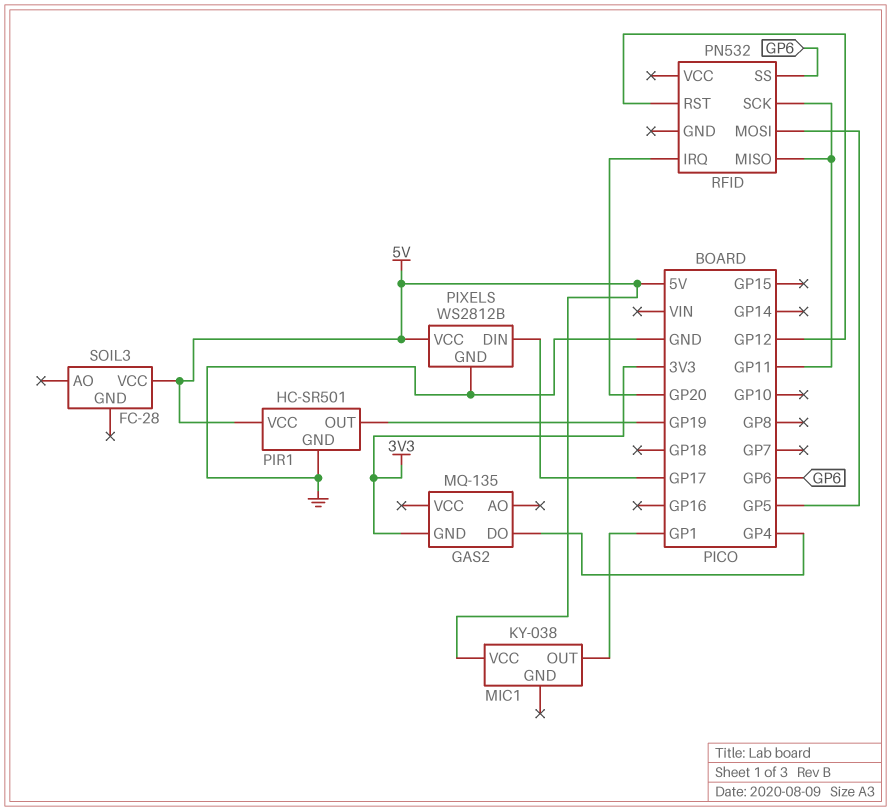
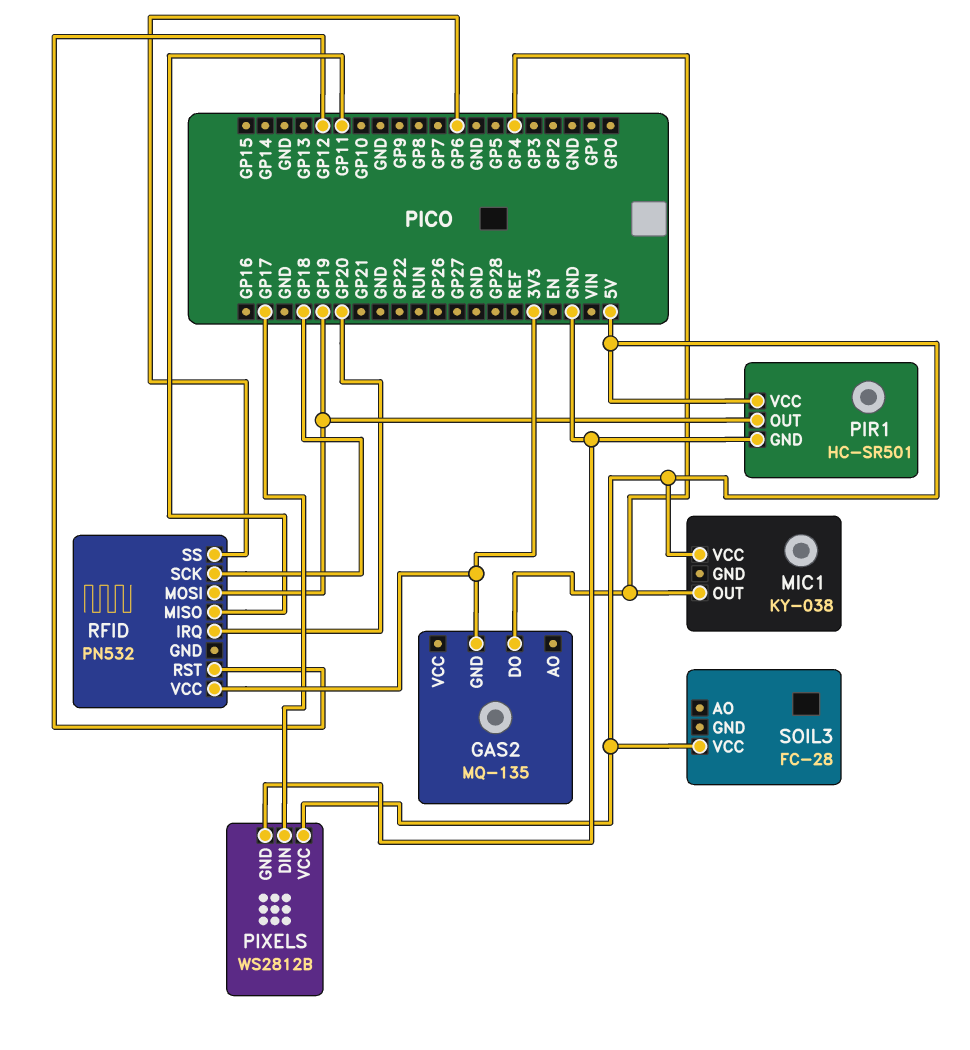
MIC1 pin OUT: GP1 -> GP4
RFID pin MOSI: GP5 -> GP19
RFID pin SCK: GP11 -> GP18
RFID pin VCC: none -> 3V3

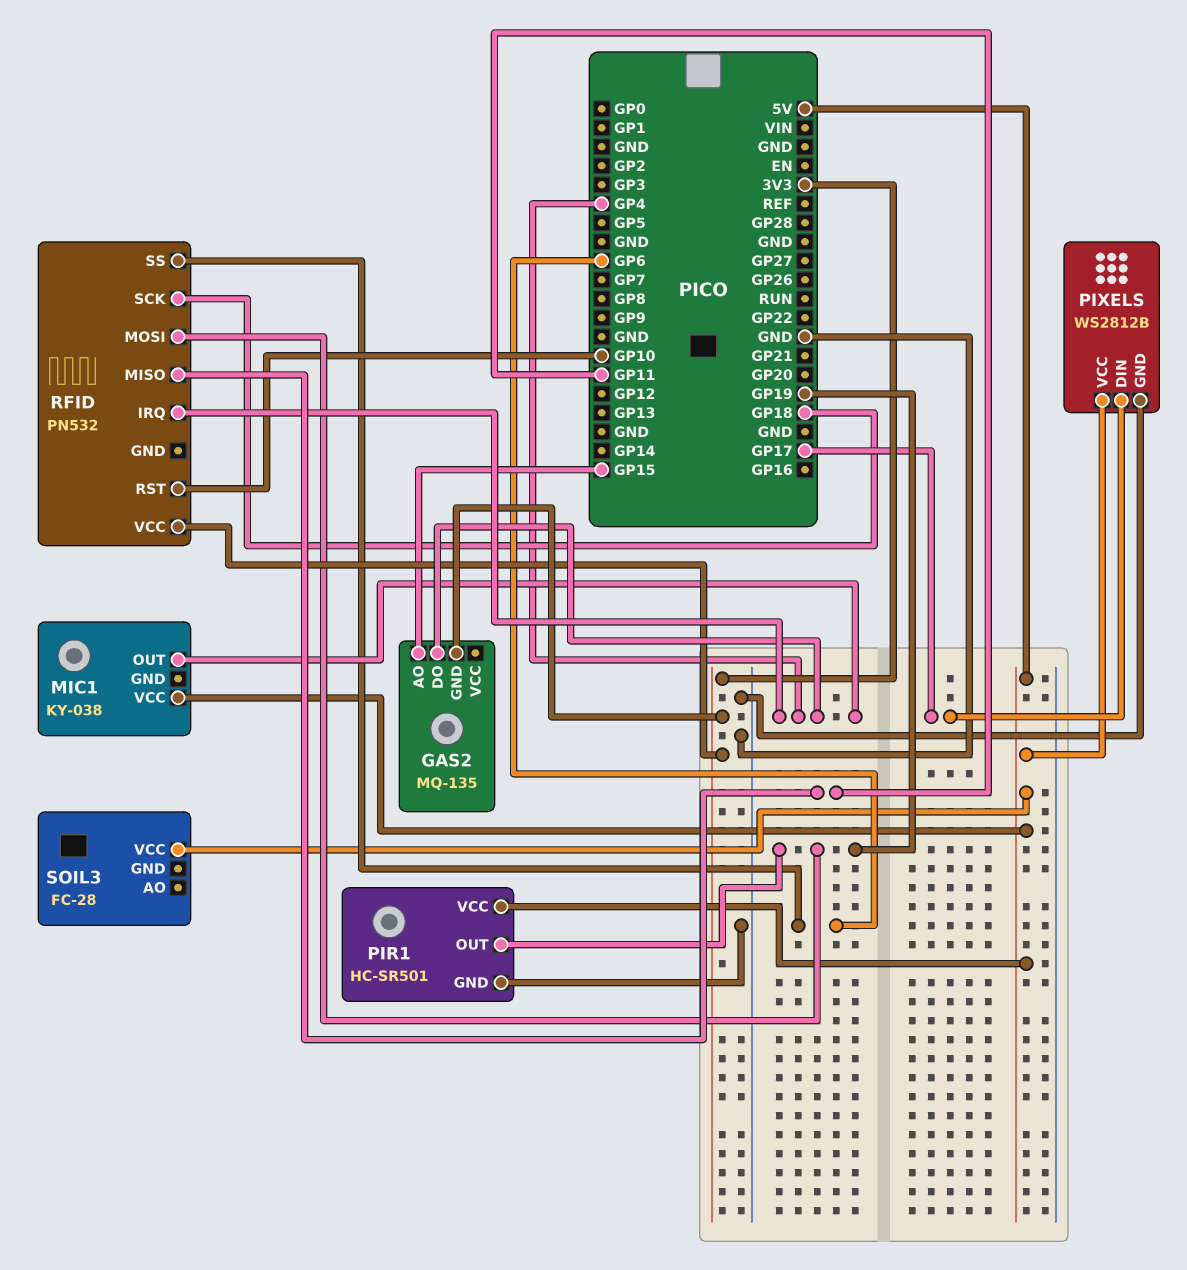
GAS2 pin AO: none -> GP15
RFID pin IRQ: GP20 -> GP4
RFID pin RST: GP12 -> GP10

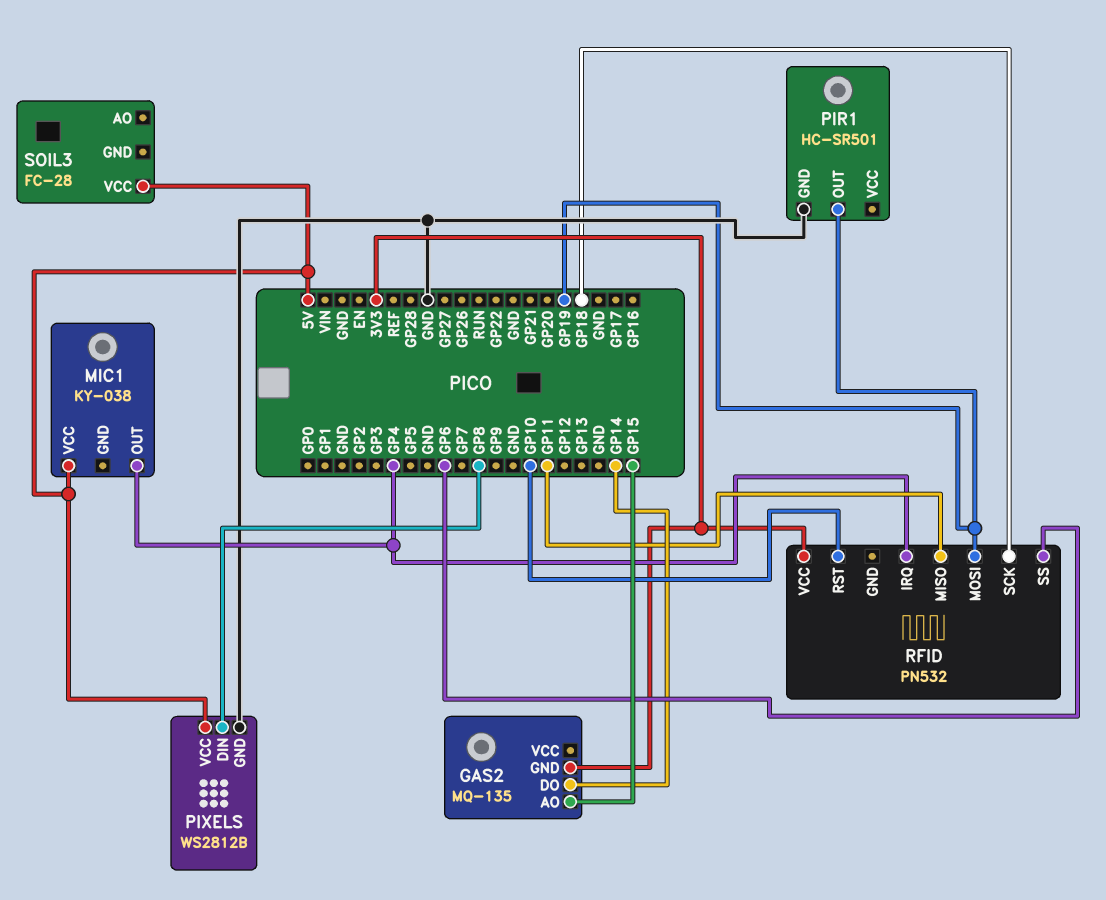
GAS2 pin DO: GP4 -> GP14
PIR1 pin VCC: 5V -> none
PIXELS pin DIN: GP17 -> GP8

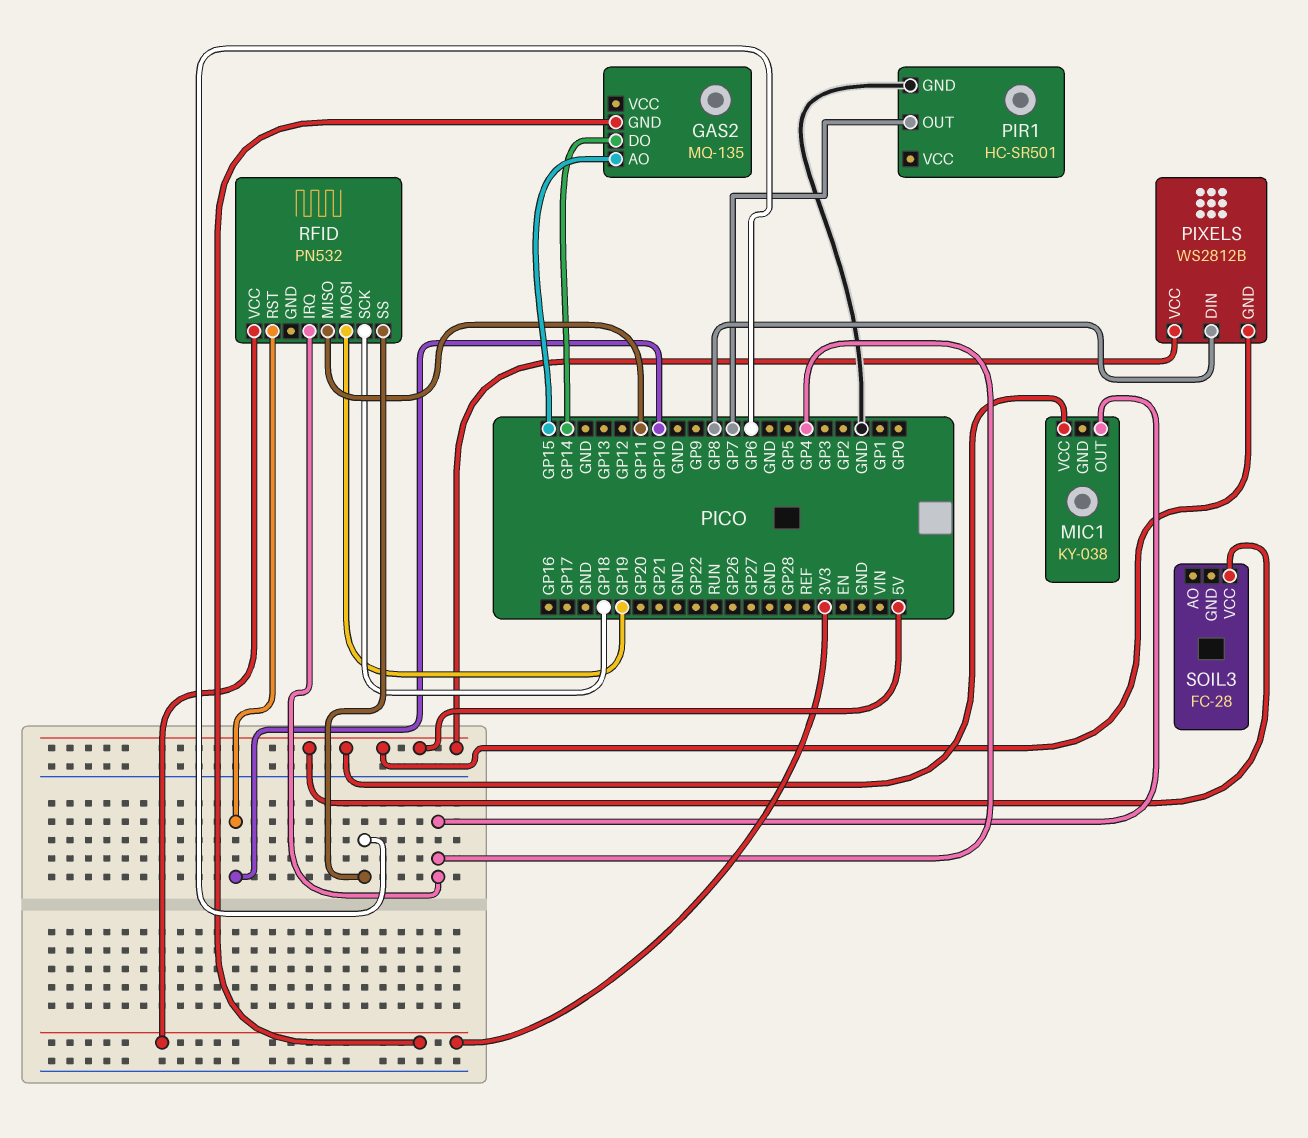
PIR1 pin OUT: GP19 -> GP7
PIXELS pin GND: GND -> 5V

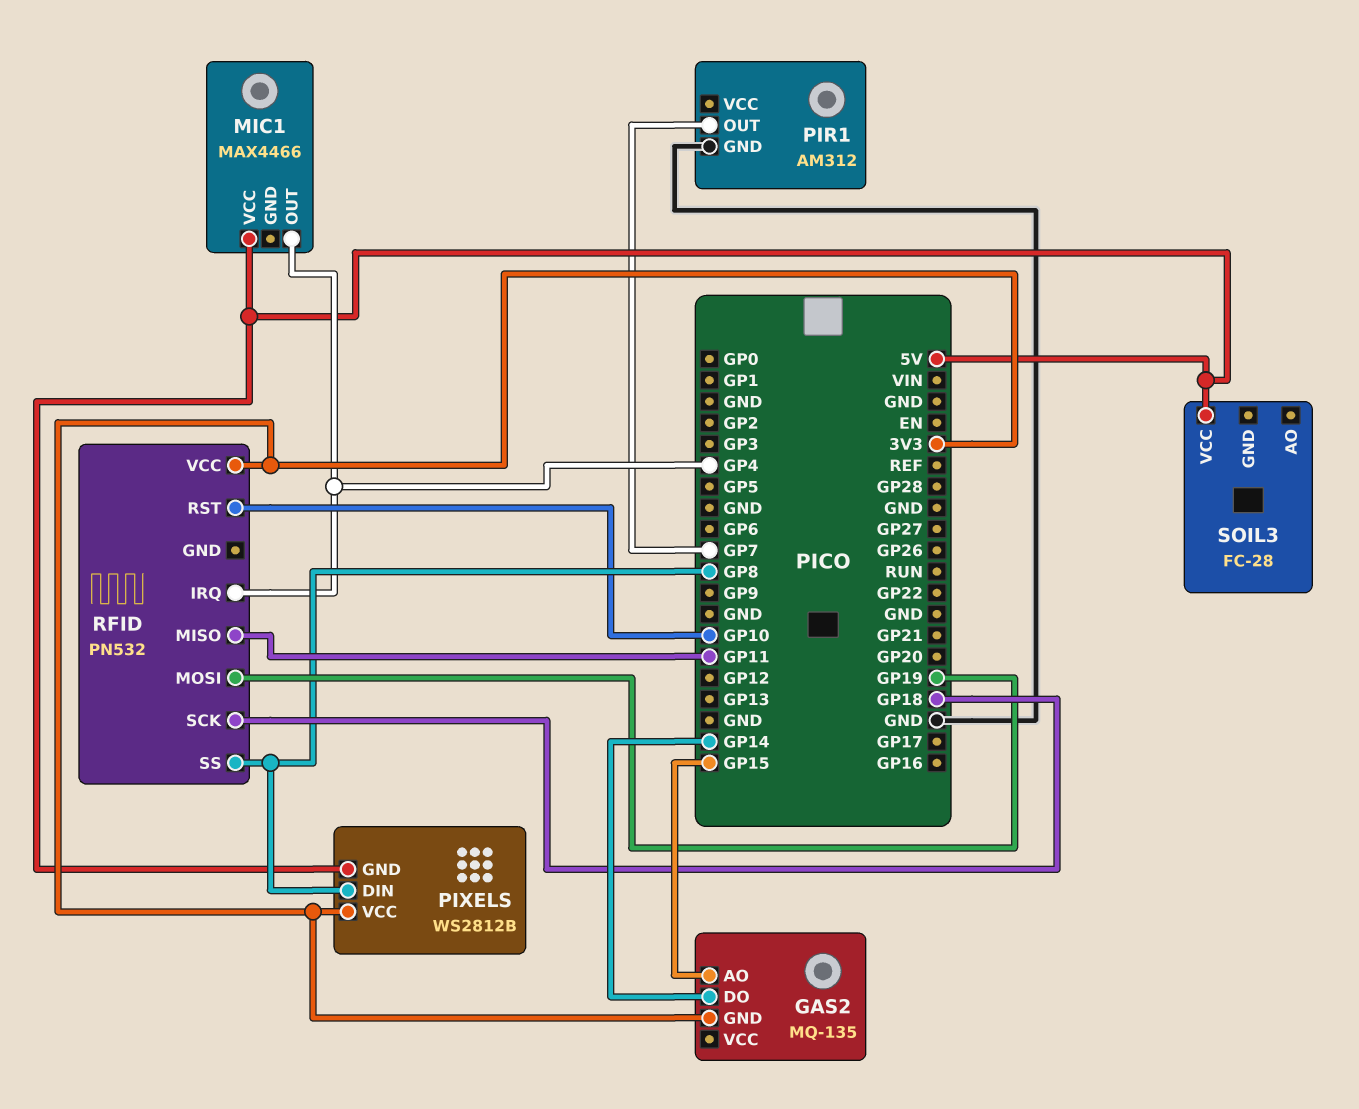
MIC1: KY-038 -> MAX4466
PIR1: HC-SR501 -> AM312
PIXELS pin VCC: 5V -> 3V3
RFID pin SS: GP6 -> GP8

